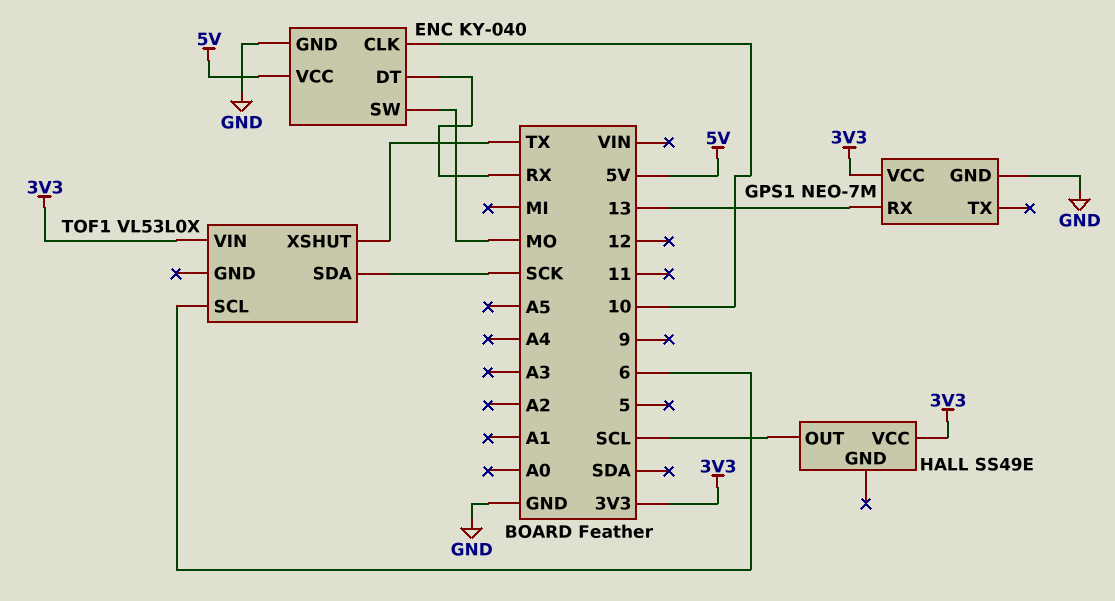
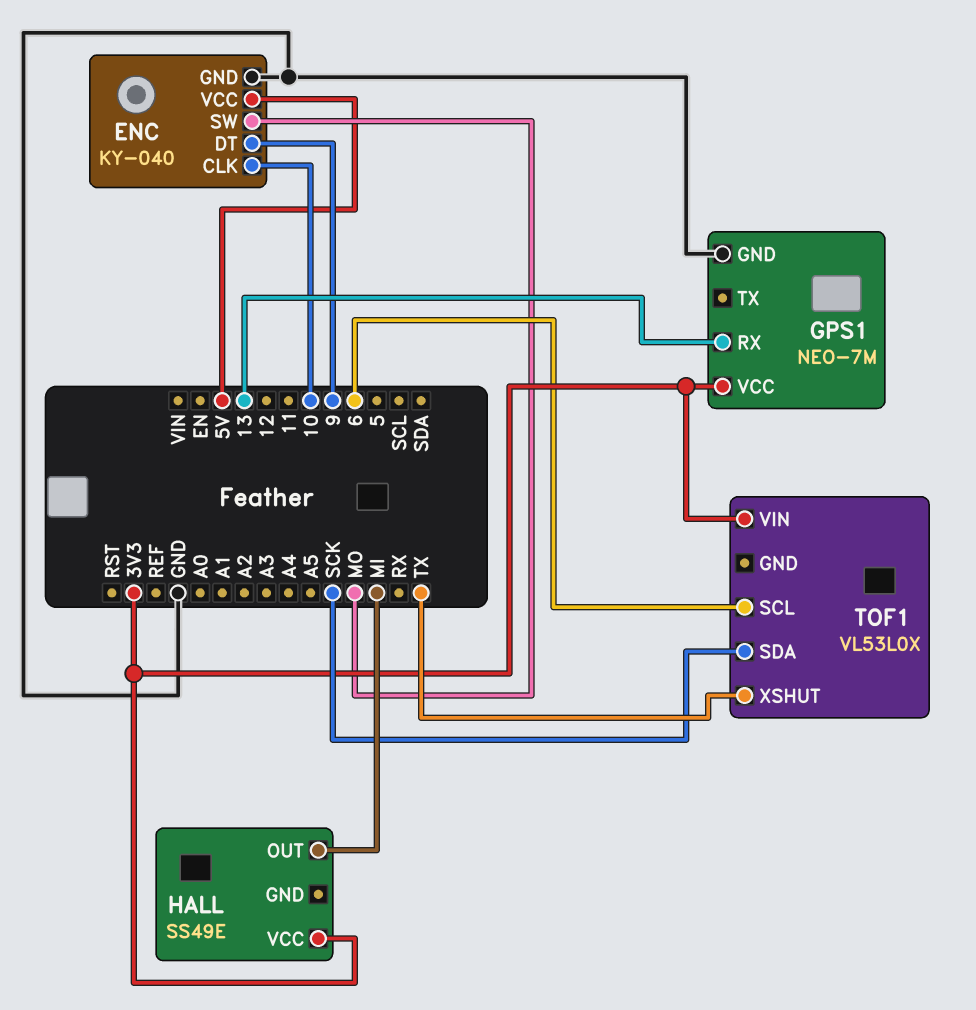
ENC pin DT: RX -> 9
HALL pin OUT: SCL -> MI

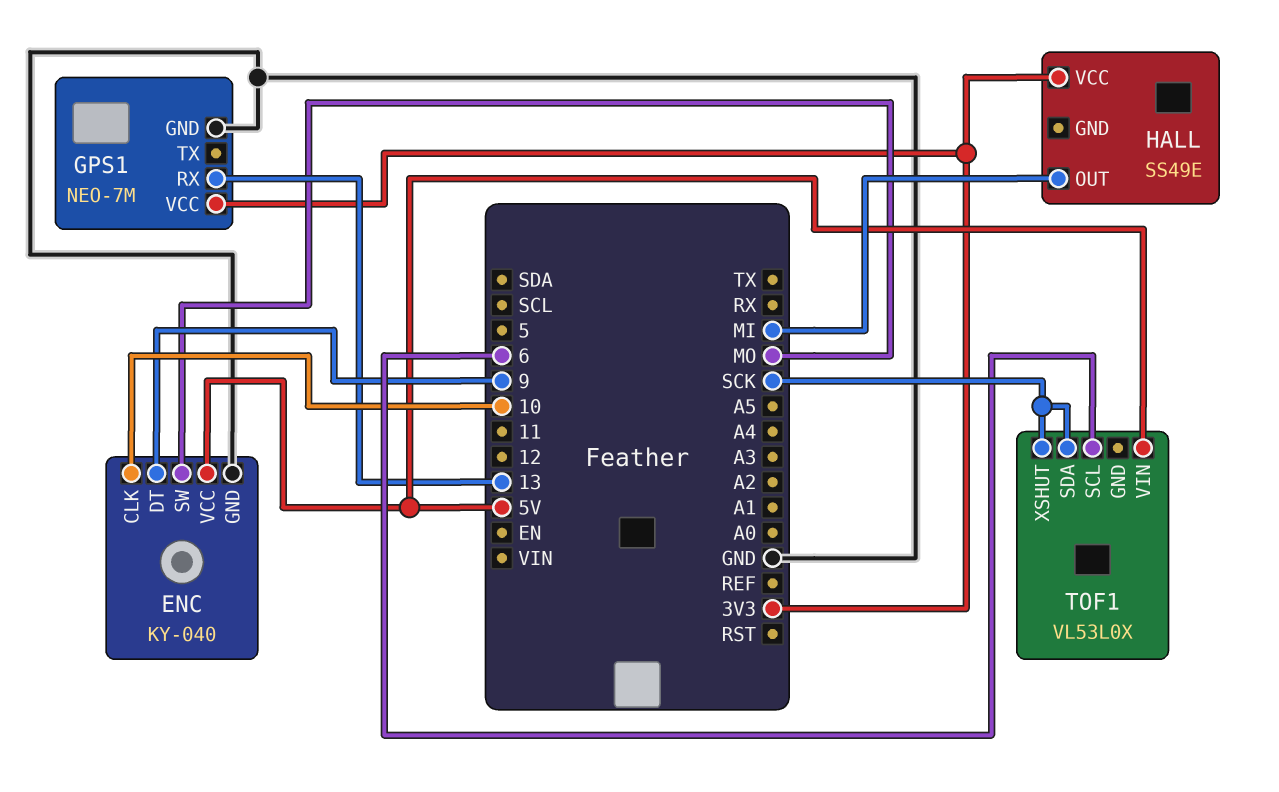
TOF1 pin VIN: 3V3 -> 5V
TOF1 pin XSHUT: TX -> SCK

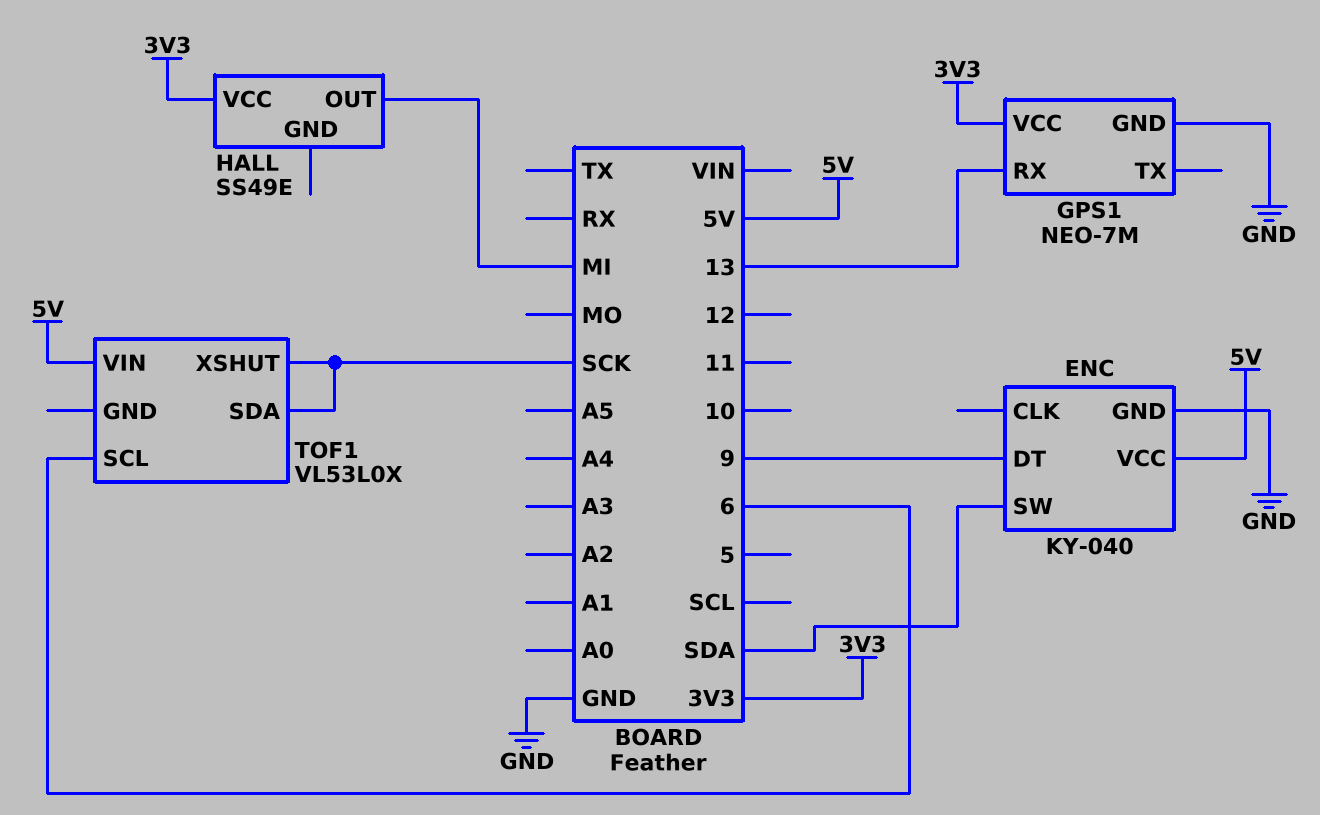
ENC pin CLK: 10 -> none
ENC pin SW: MO -> SDA

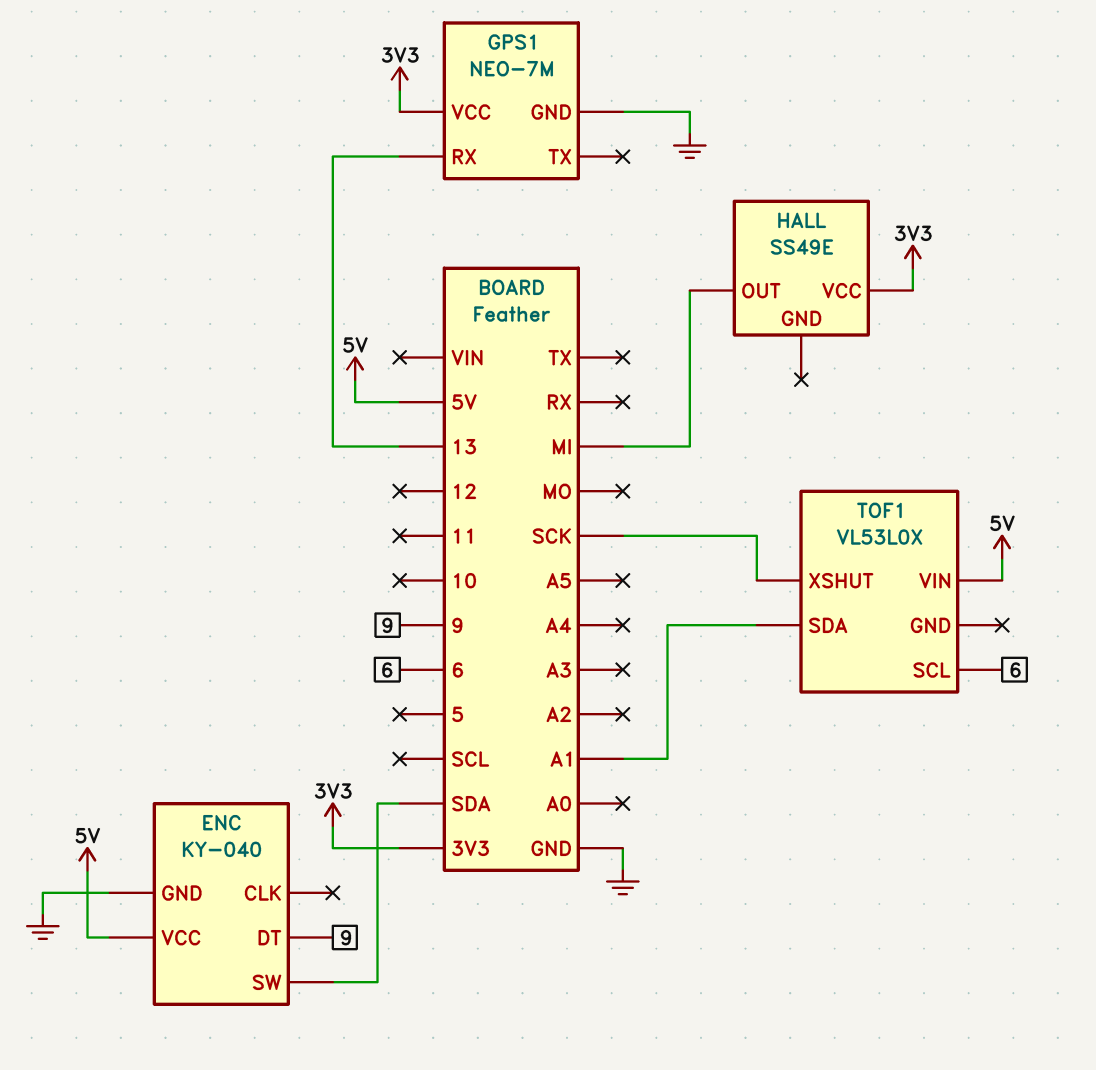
TOF1 pin SDA: SCK -> A1

